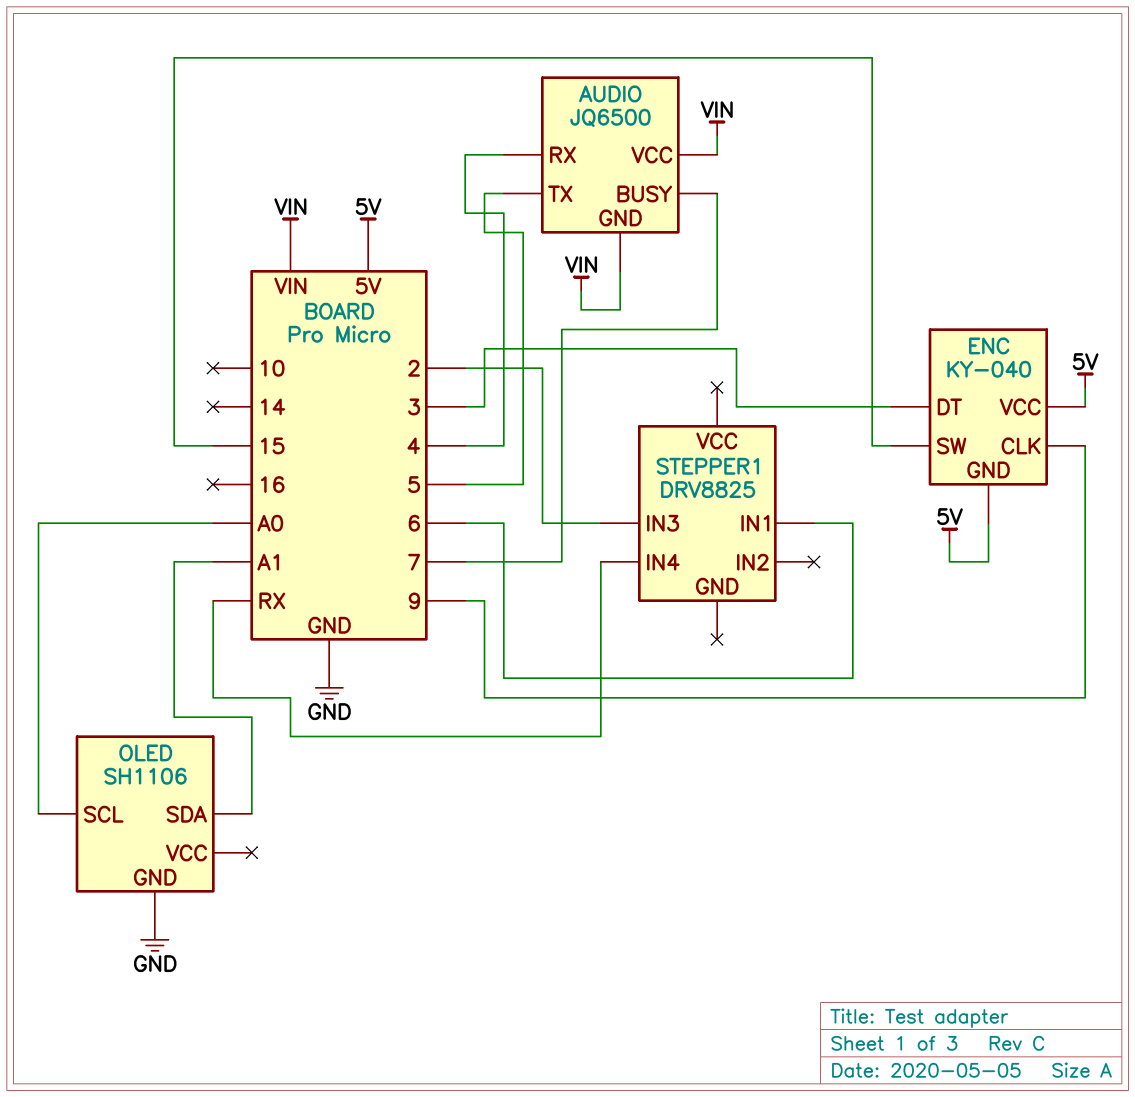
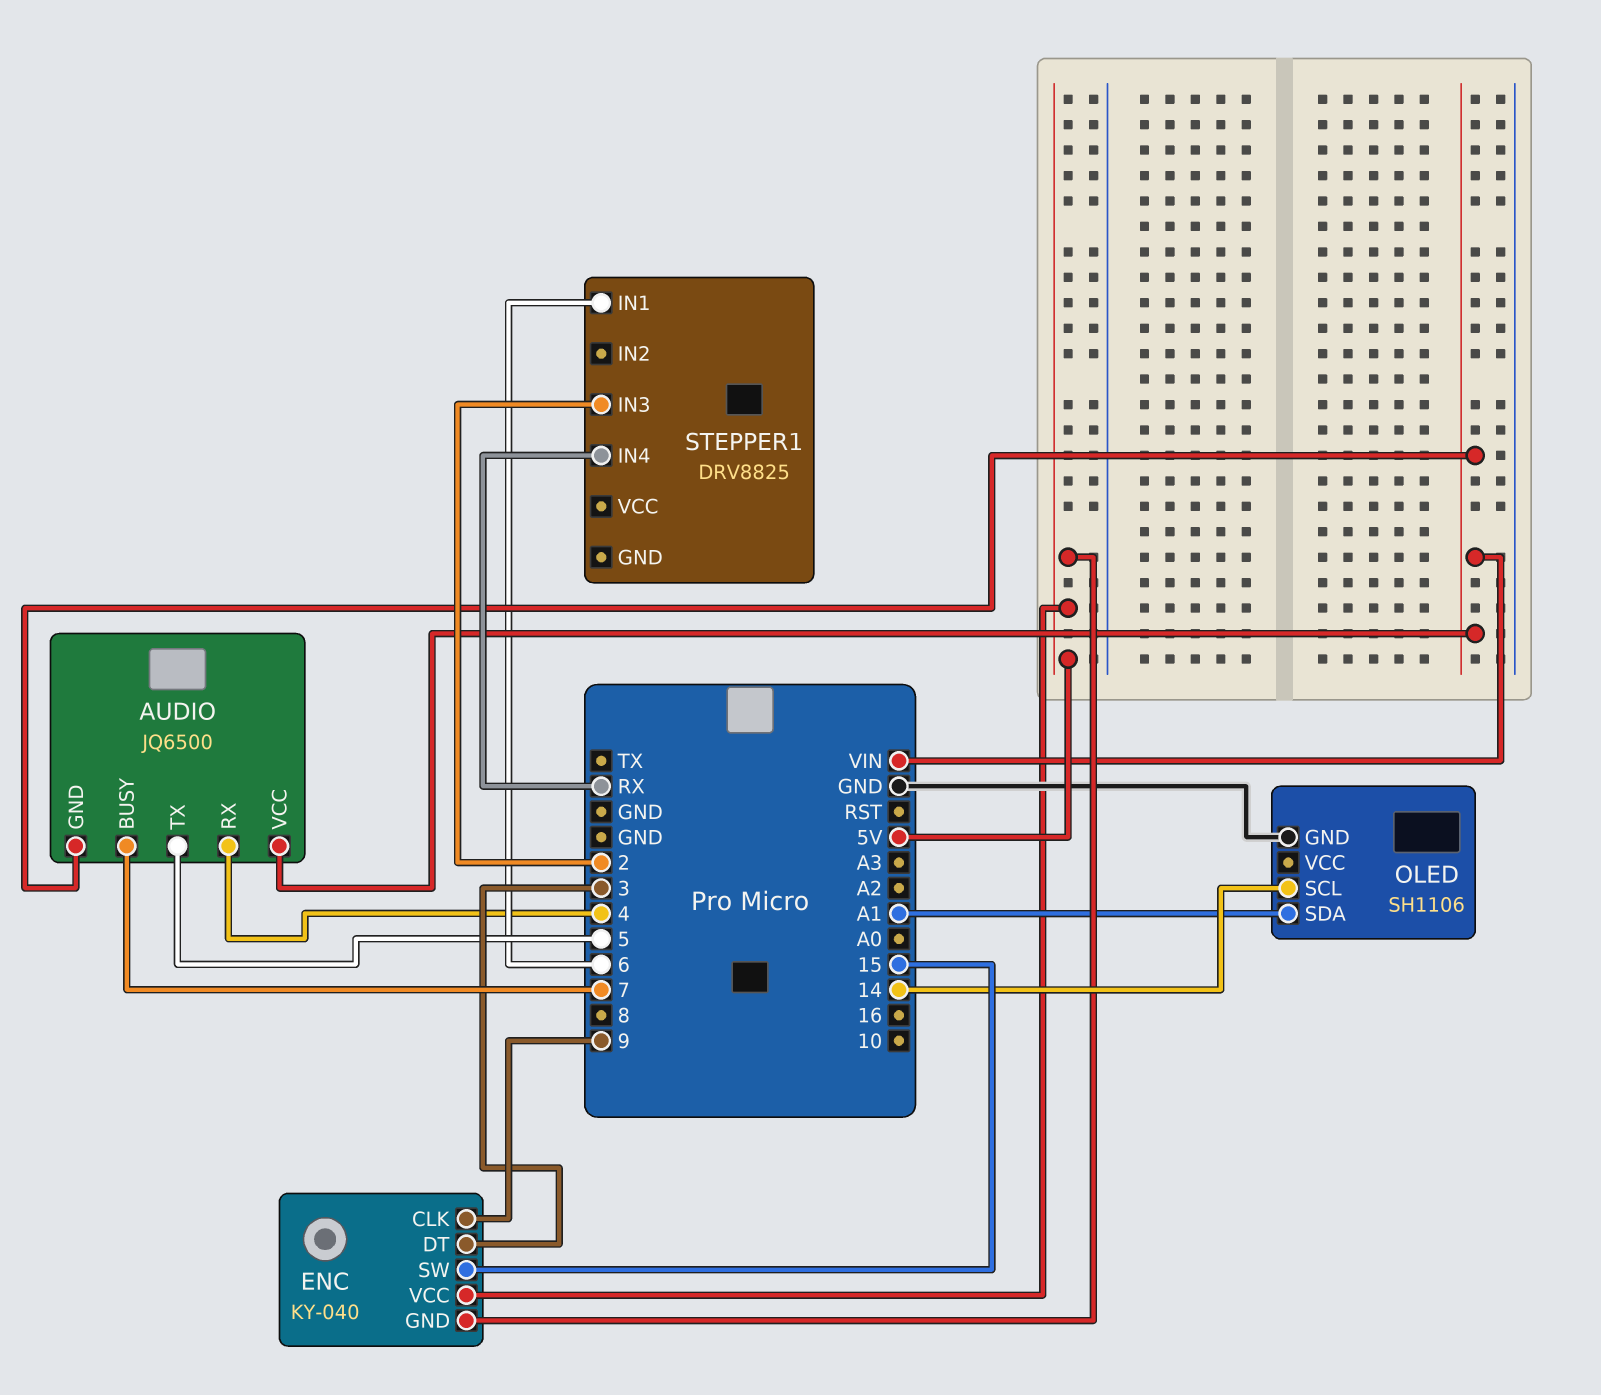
OLED pin SCL: A0 -> 14

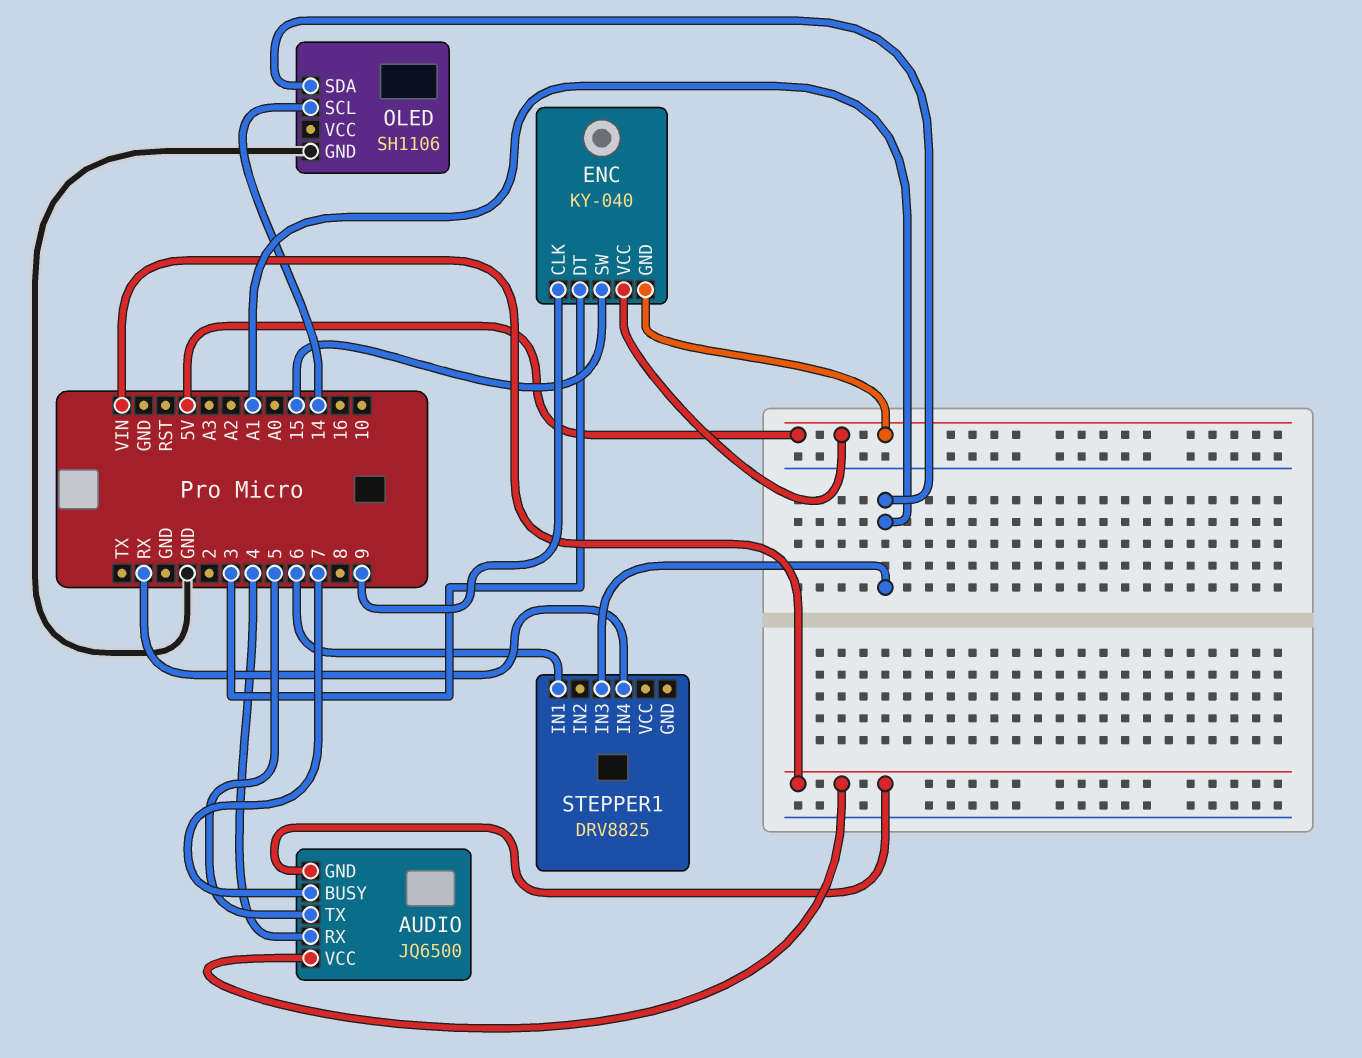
STEPPER1 pin IN3: 2 -> A1

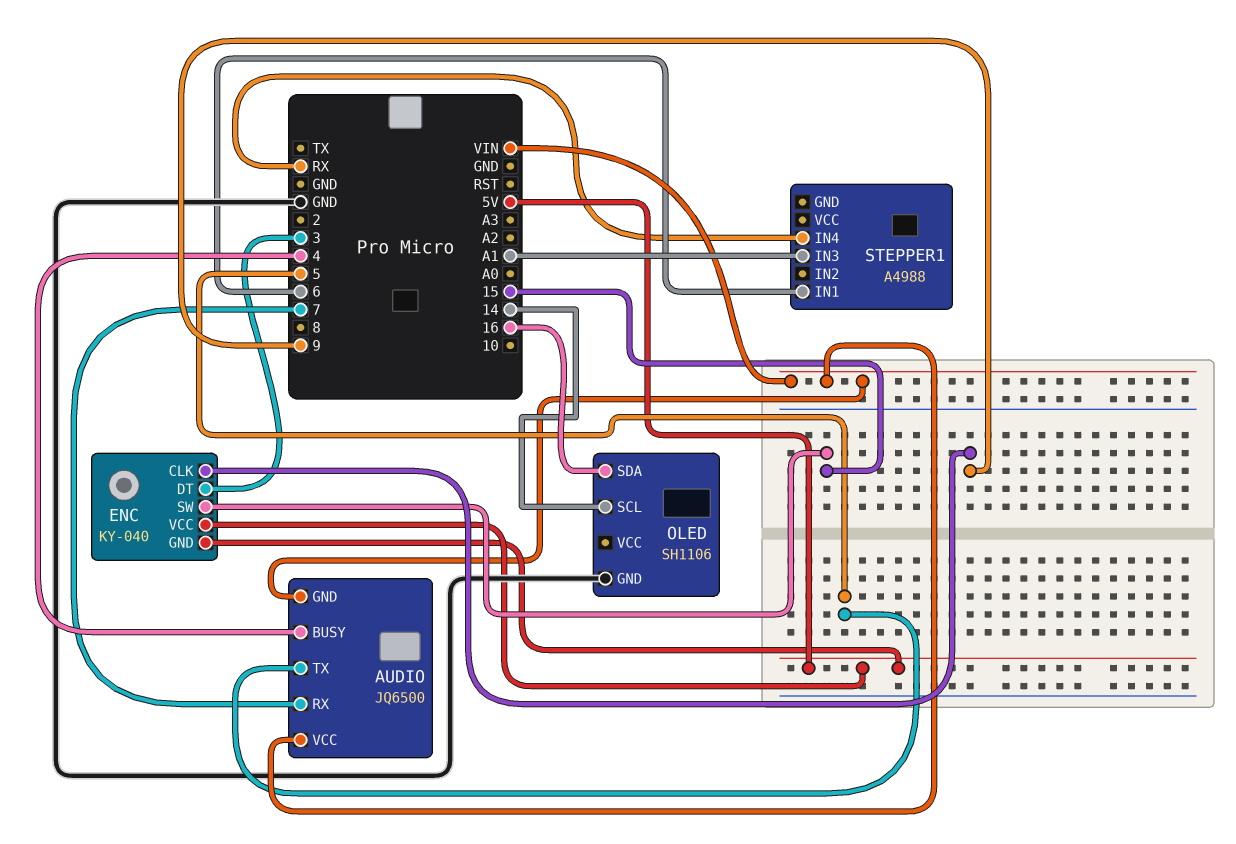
AUDIO pin BUSY: 7 -> 4
AUDIO pin RX: 4 -> 7
OLED pin SDA: A1 -> 16
STEPPER1: DRV8825 -> A4988

